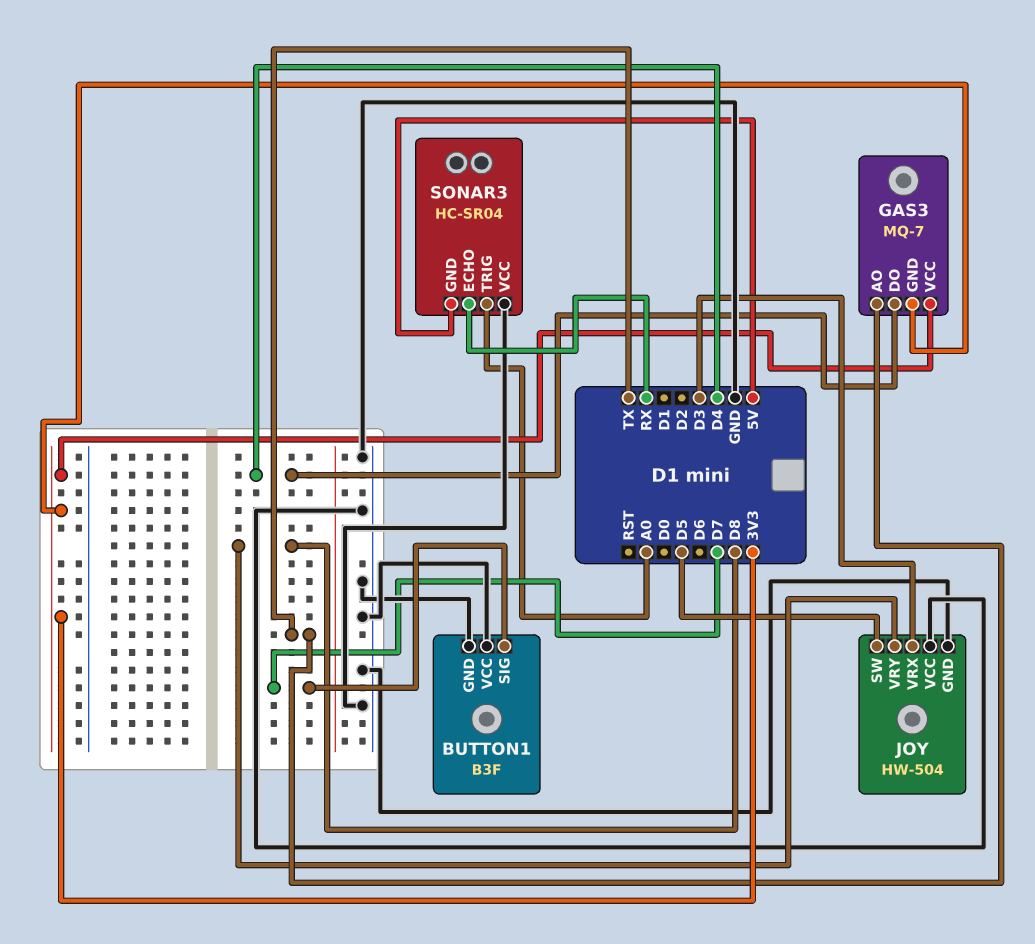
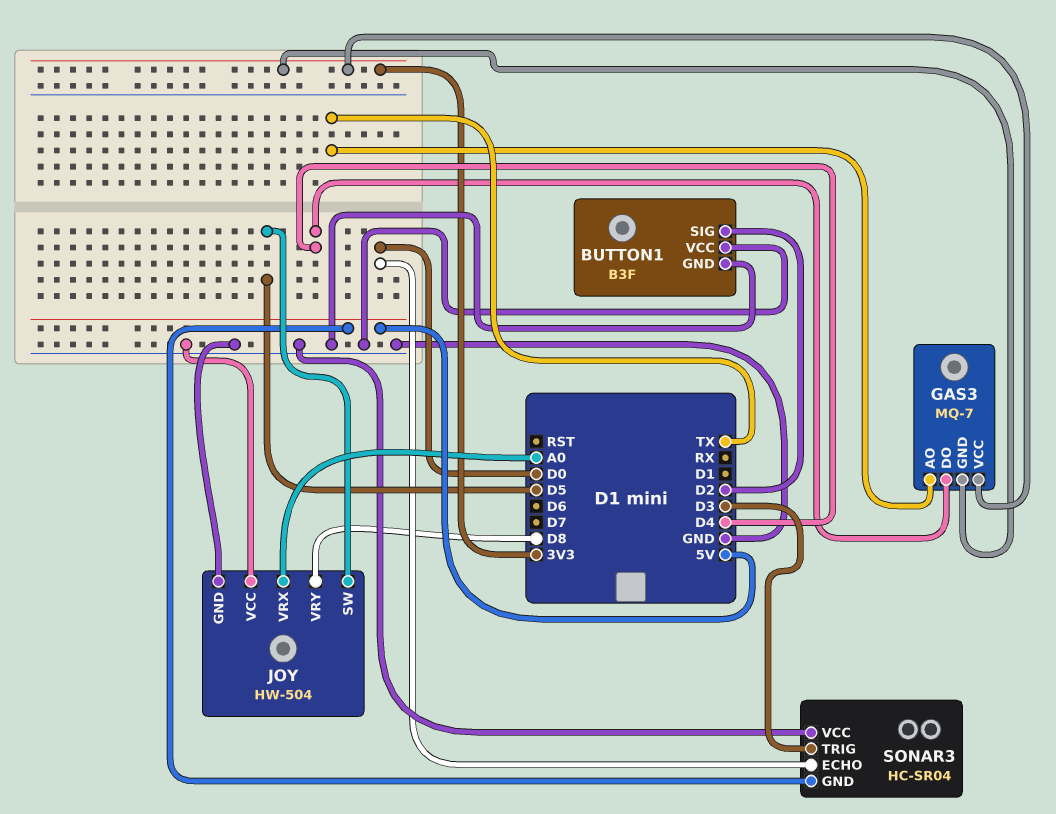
BUTTON1 pin SIG: D7 -> D2
JOY pin VRX: D3 -> A0
SONAR3 pin ECHO: RX -> D0
SONAR3 pin TRIG: A0 -> D3

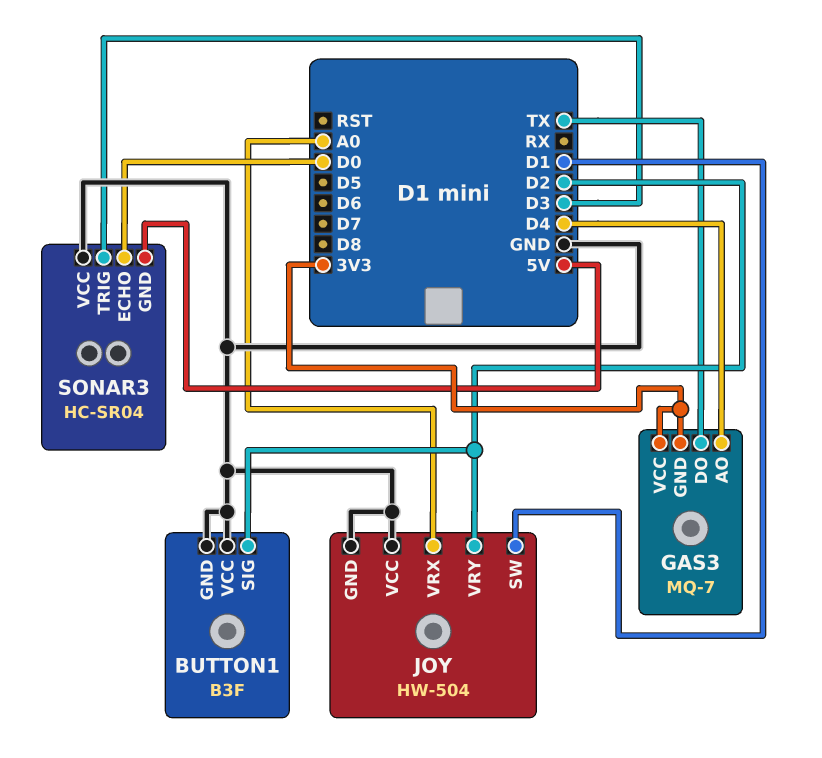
GAS3 pin AO: TX -> D4
GAS3 pin DO: D4 -> TX
JOY pin SW: D5 -> D1
JOY pin VRY: D8 -> D2

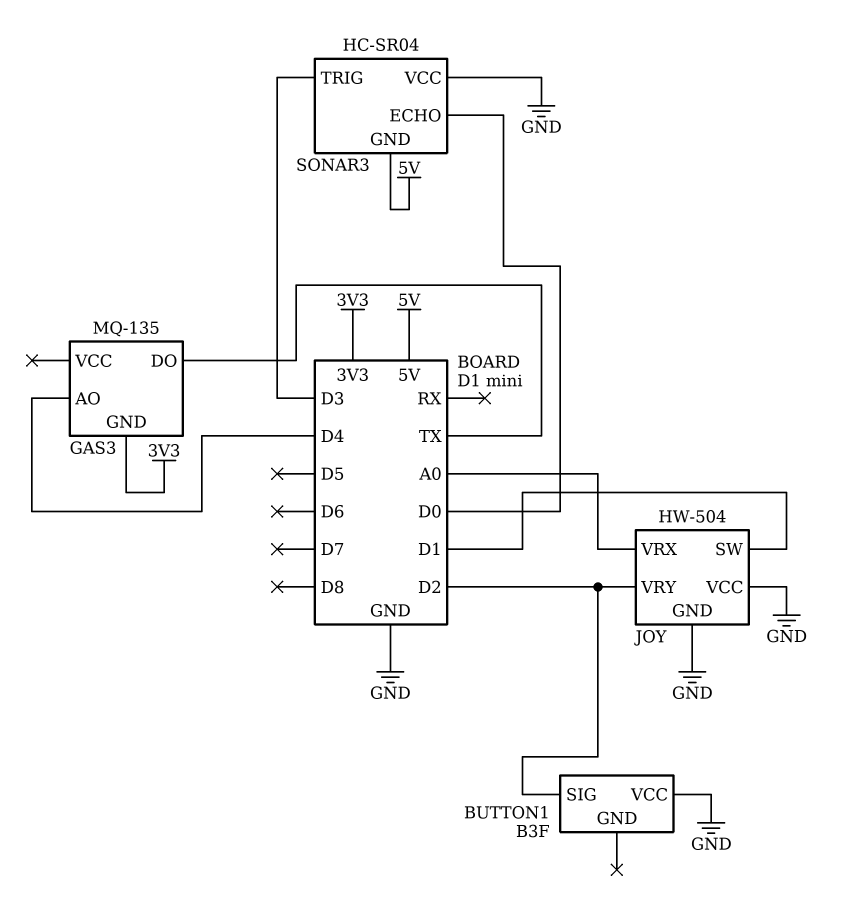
BUTTON1 pin GND: GND -> none
GAS3: MQ-7 -> MQ-135
GAS3 pin VCC: 3V3 -> none

